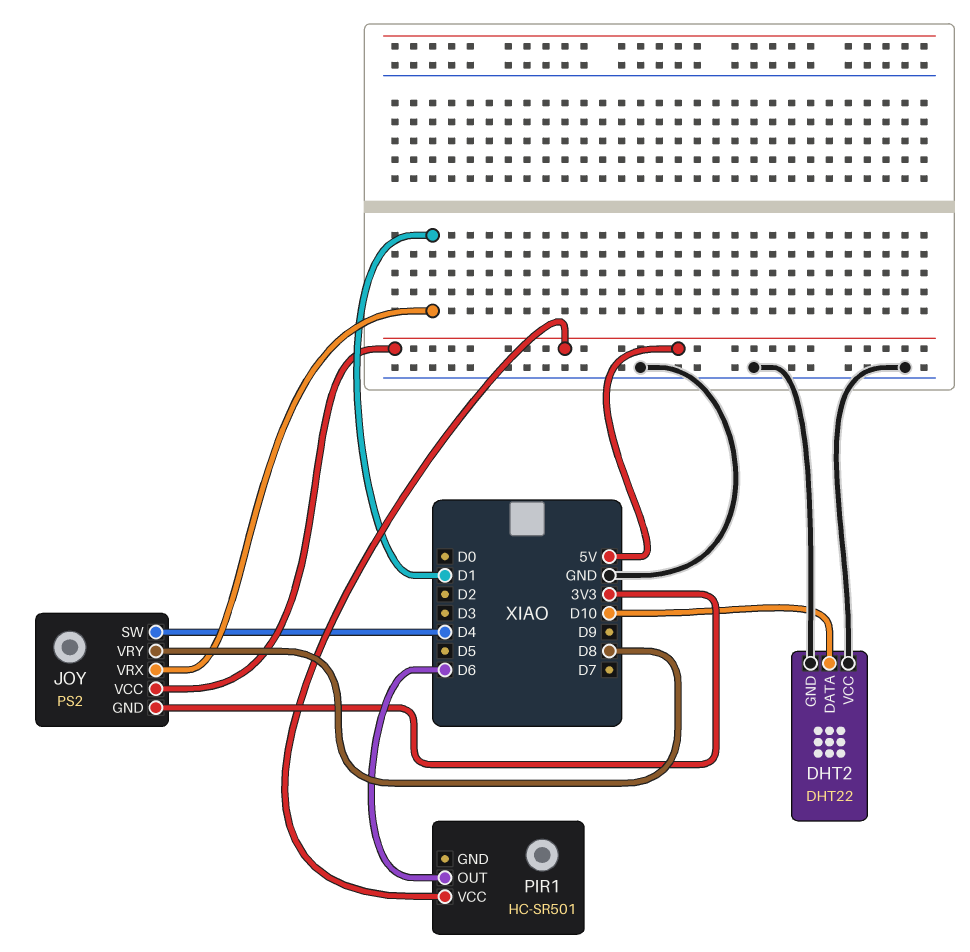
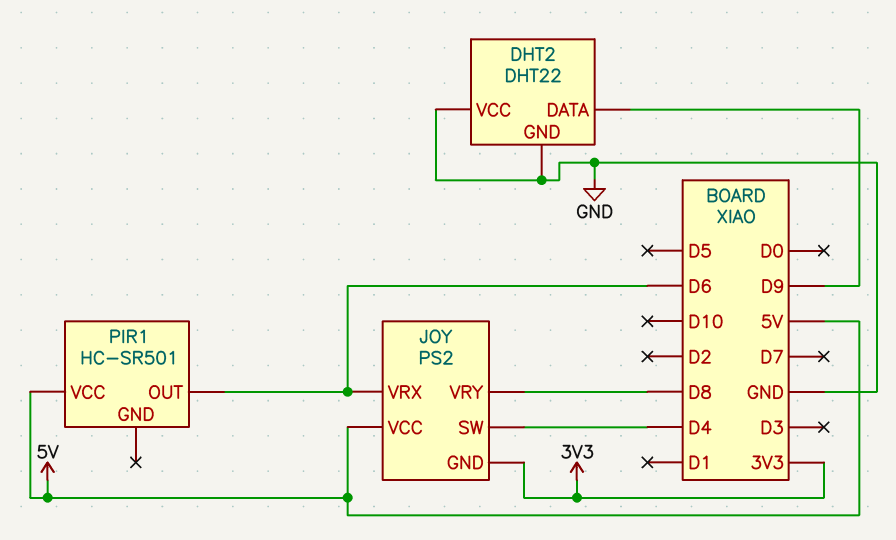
DHT2 pin DATA: D10 -> D9
JOY pin VRX: D1 -> D6

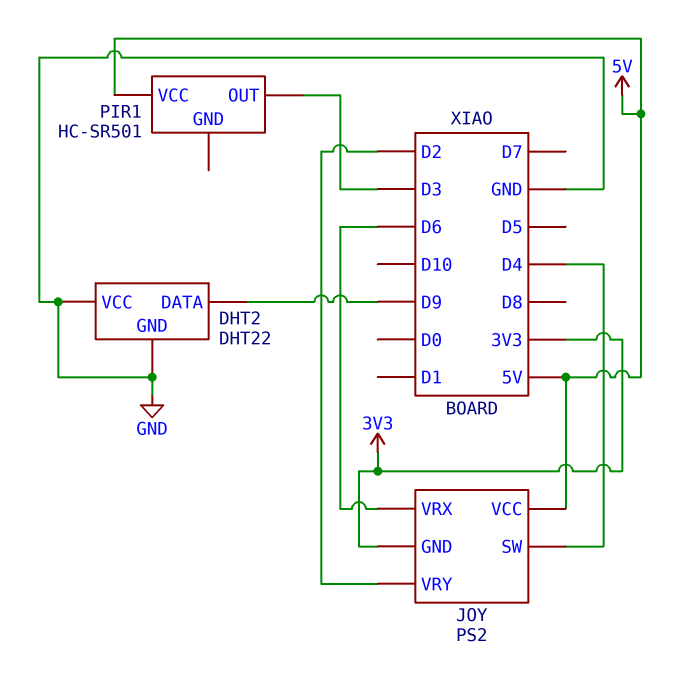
JOY pin VRY: D8 -> D2
PIR1 pin OUT: D6 -> D3

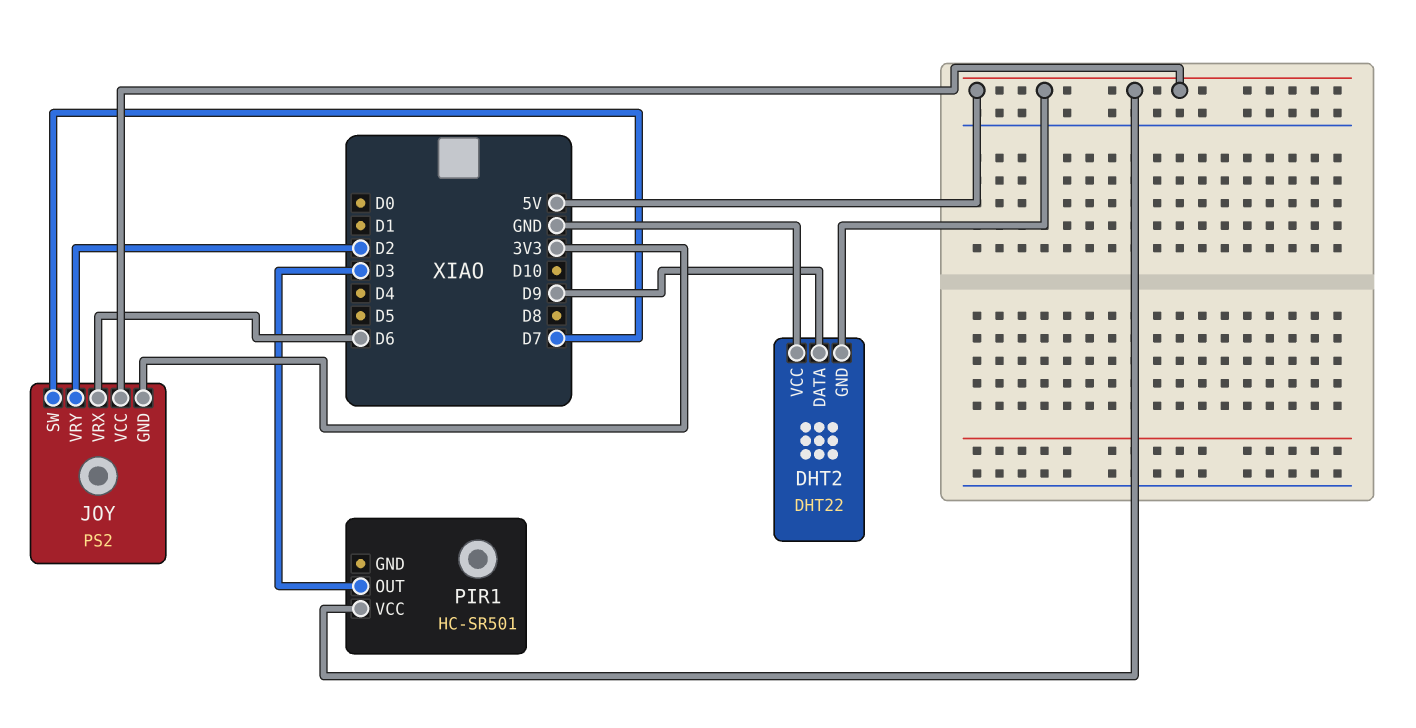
DHT2 pin GND: GND -> 5V
JOY pin SW: D4 -> D7

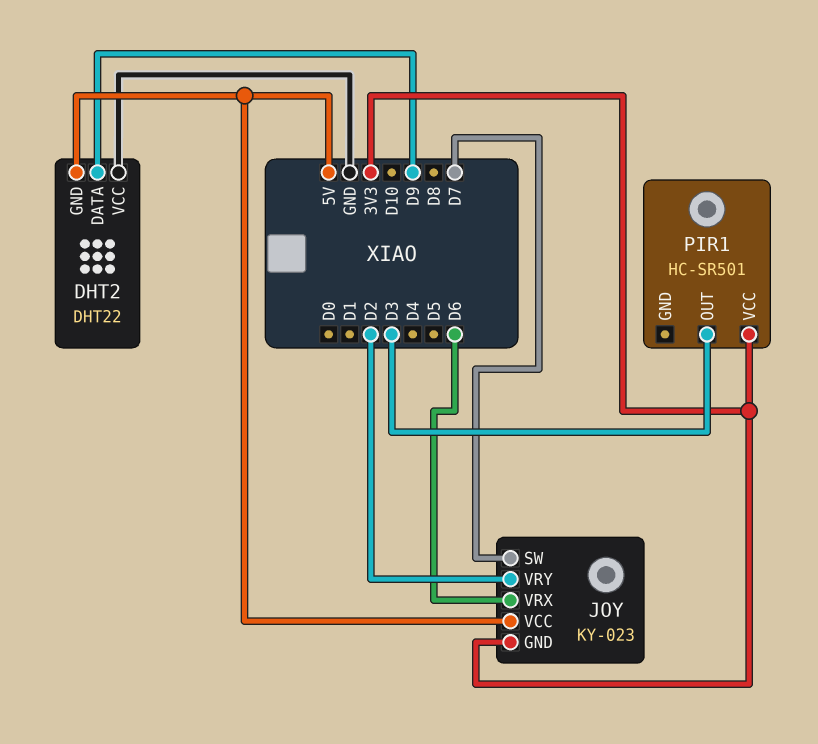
JOY: PS2 -> KY-023
PIR1 pin VCC: 5V -> 3V3

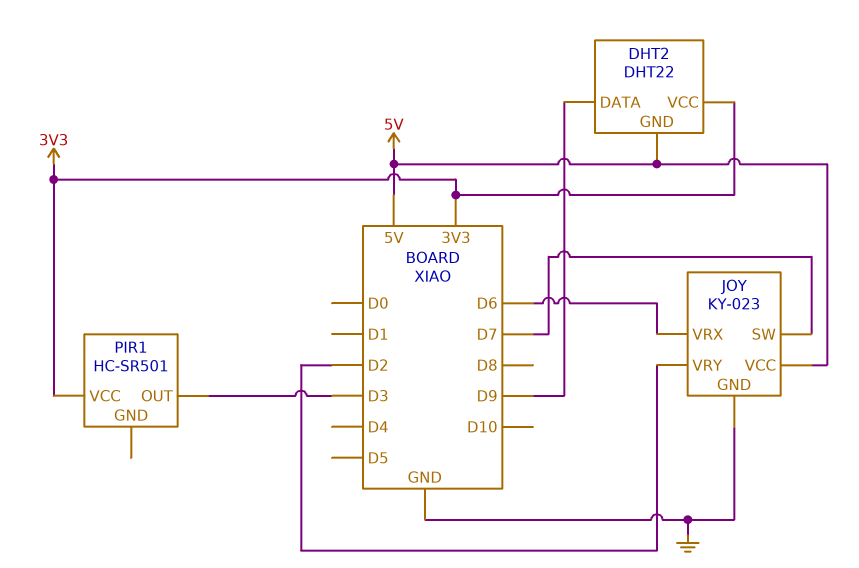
DHT2 pin VCC: GND -> 3V3
JOY pin GND: 3V3 -> GND

